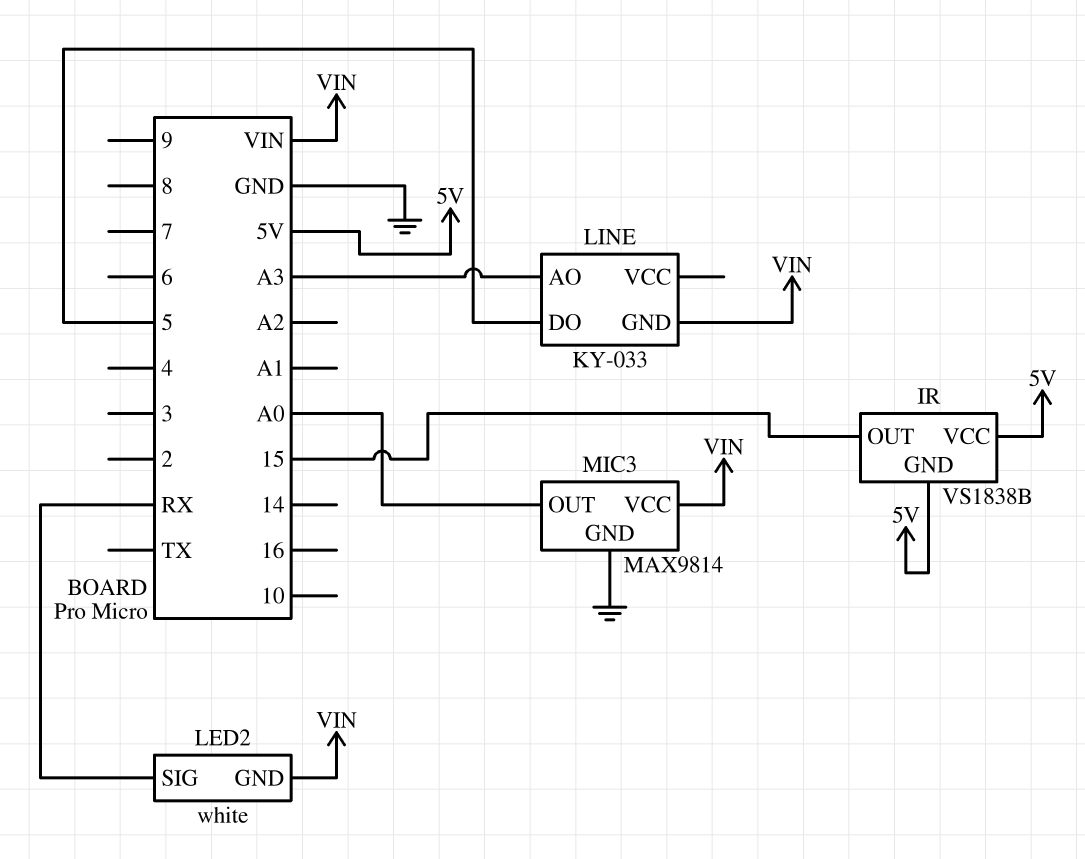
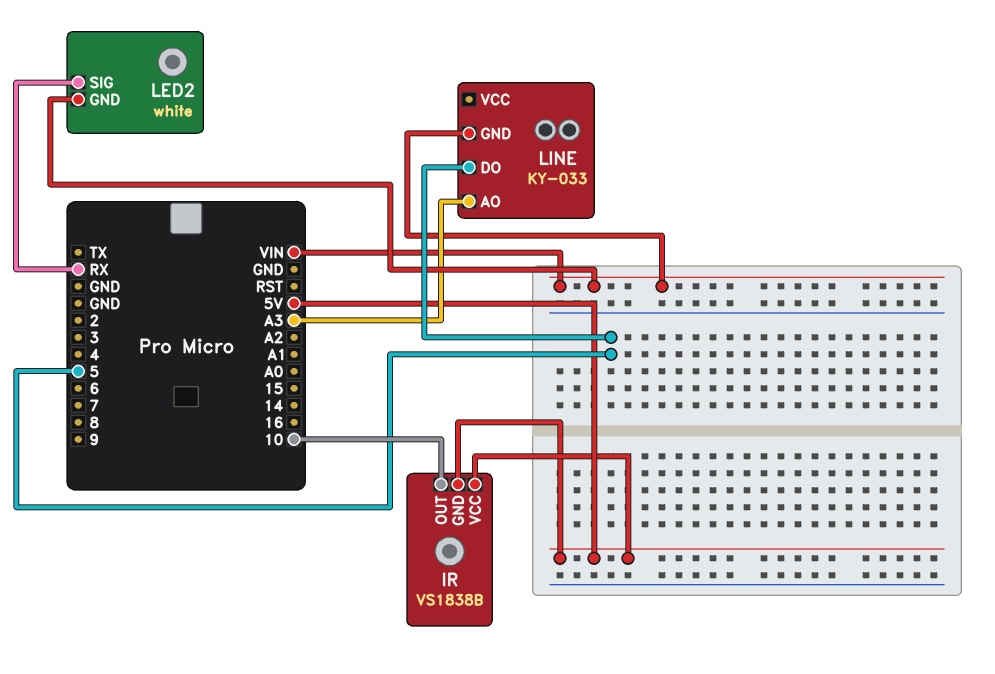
IR pin OUT: 15 -> 10
MIC3: MAX9814 -> none
MIC3 pin GND: GND -> none
MIC3 pin OUT: A0 -> none
MIC3 pin VCC: VIN -> none

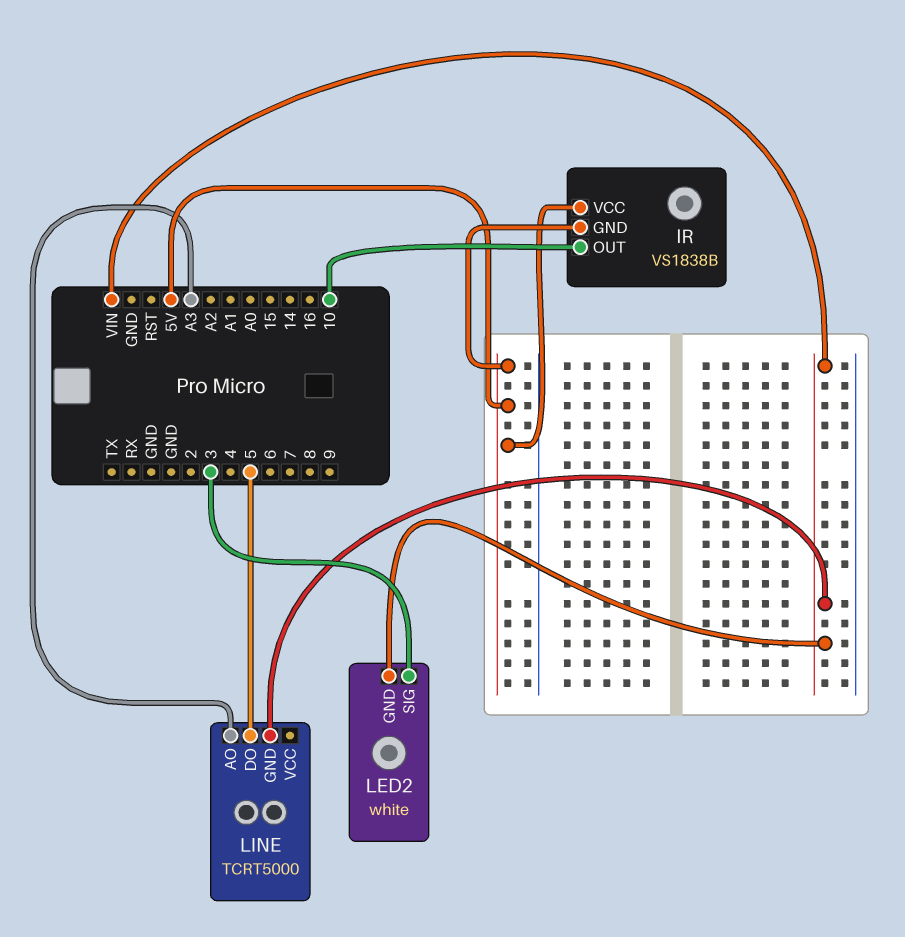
LED2 pin SIG: RX -> 3
LINE: KY-033 -> TCRT5000

